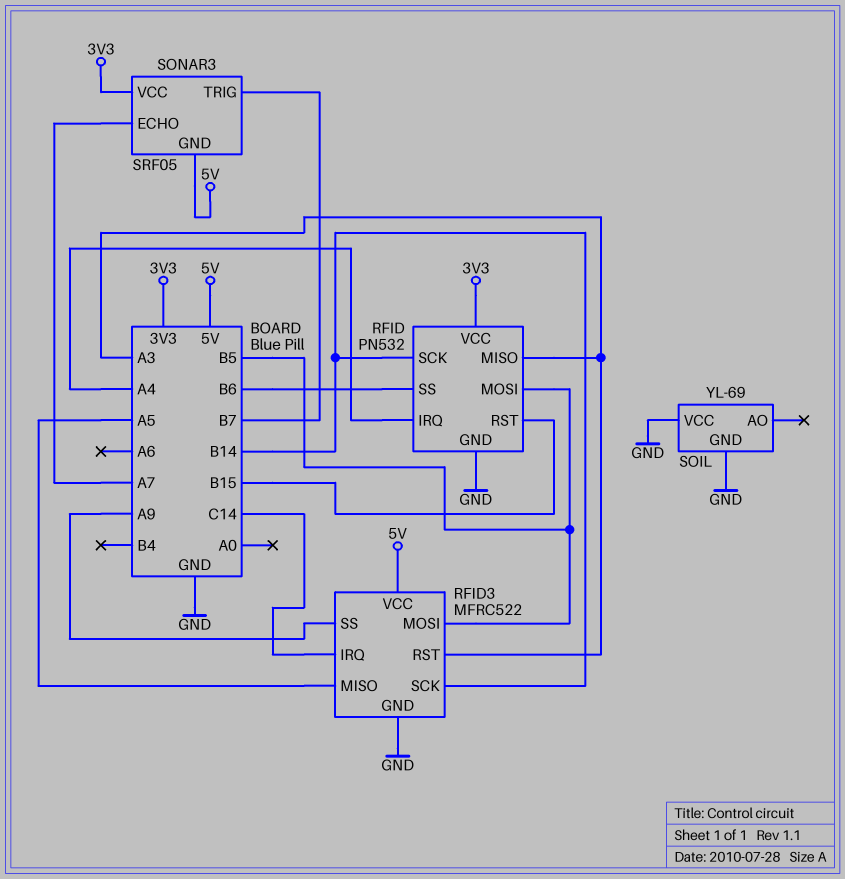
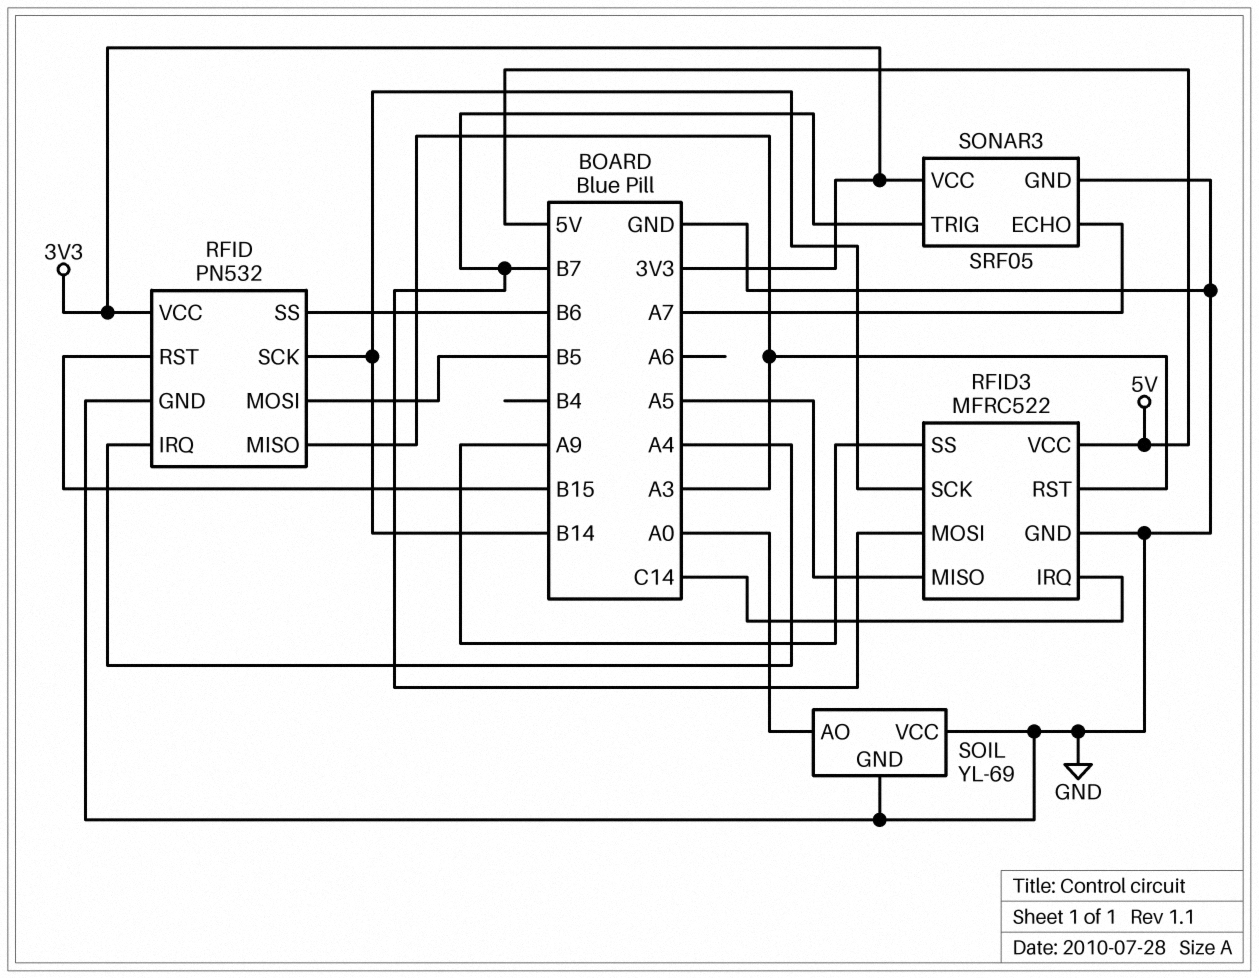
RFID3 pin MOSI: B5 -> B7
SOIL pin AO: none -> A0
SONAR3 pin GND: 5V -> GND

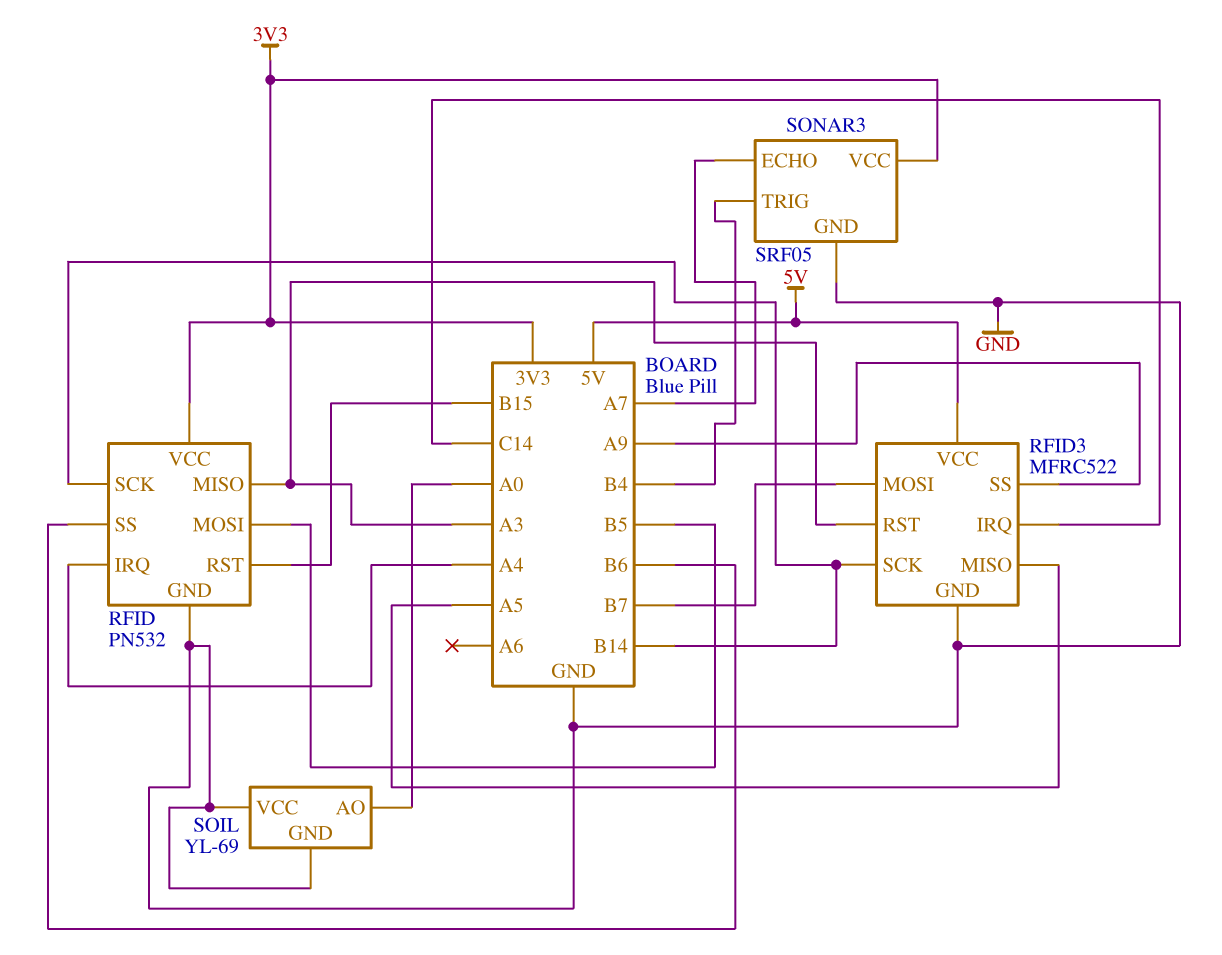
SONAR3 pin TRIG: B7 -> B4

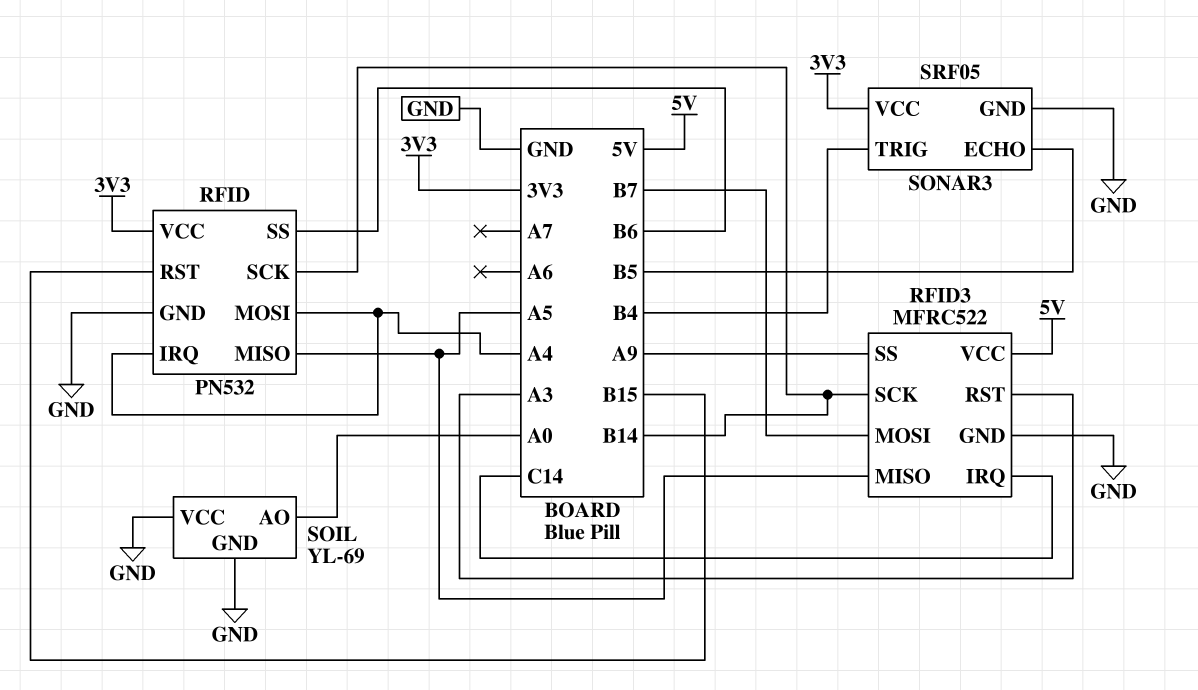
RFID pin MISO: A3 -> A5
RFID pin MOSI: B5 -> A4
SONAR3 pin ECHO: A7 -> B5

